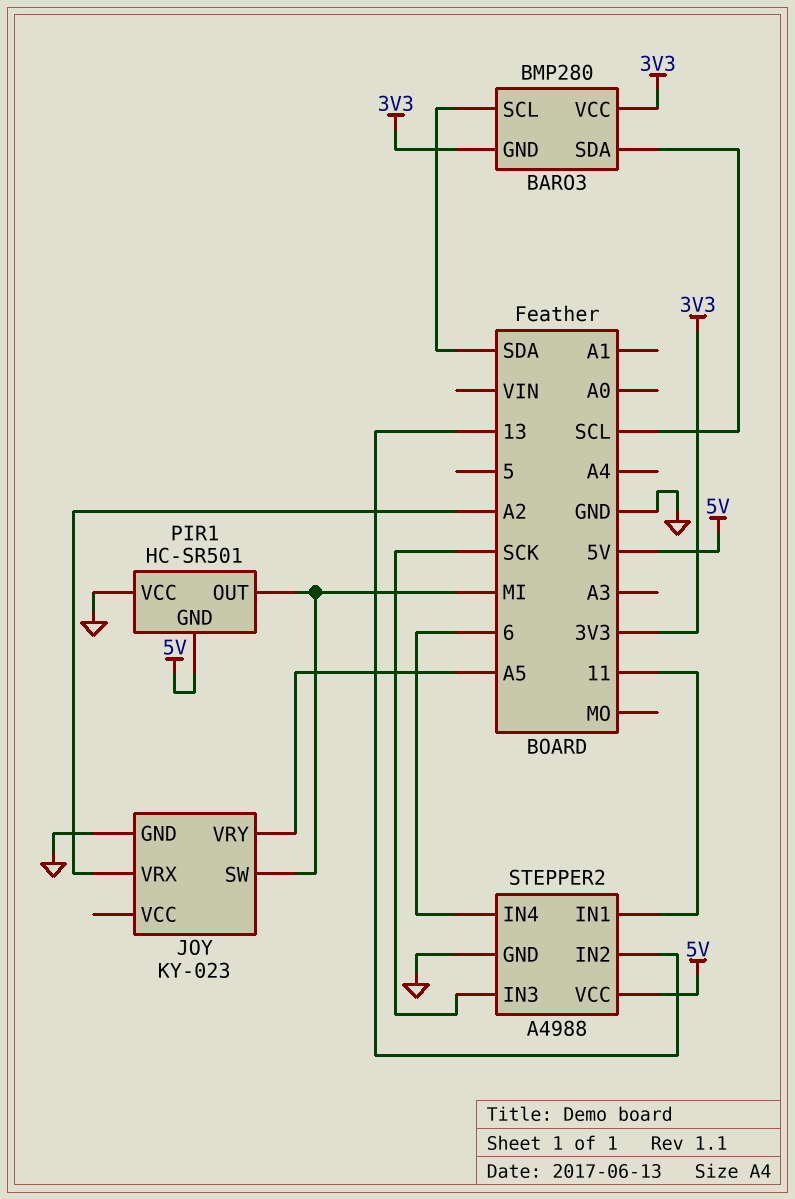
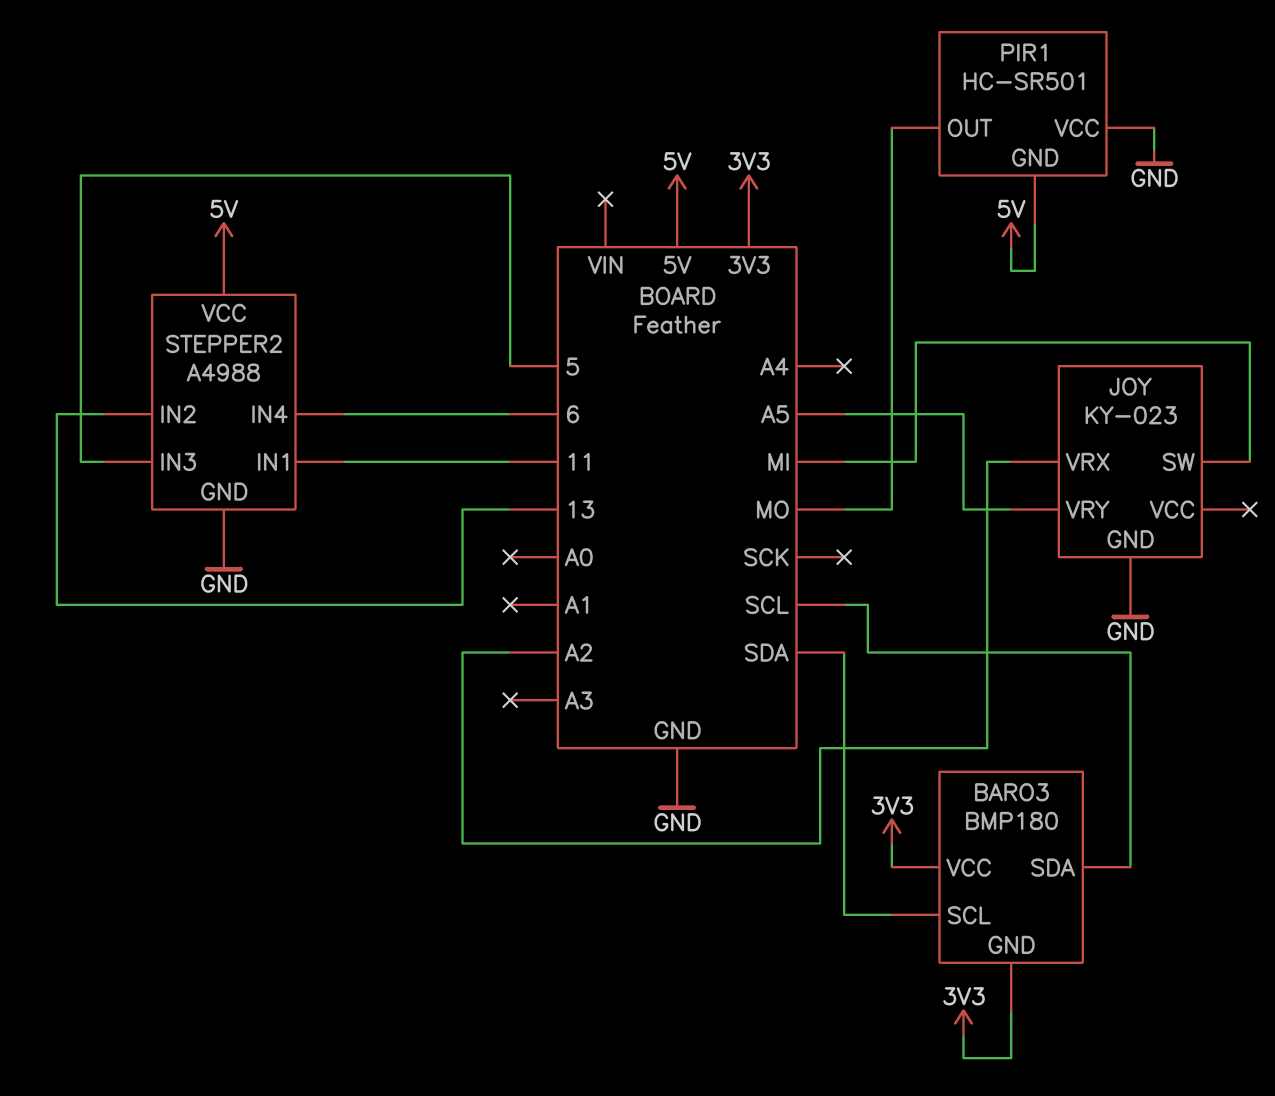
BARO3: BMP280 -> BMP180
PIR1 pin OUT: MI -> MO
STEPPER2 pin IN3: SCK -> 5

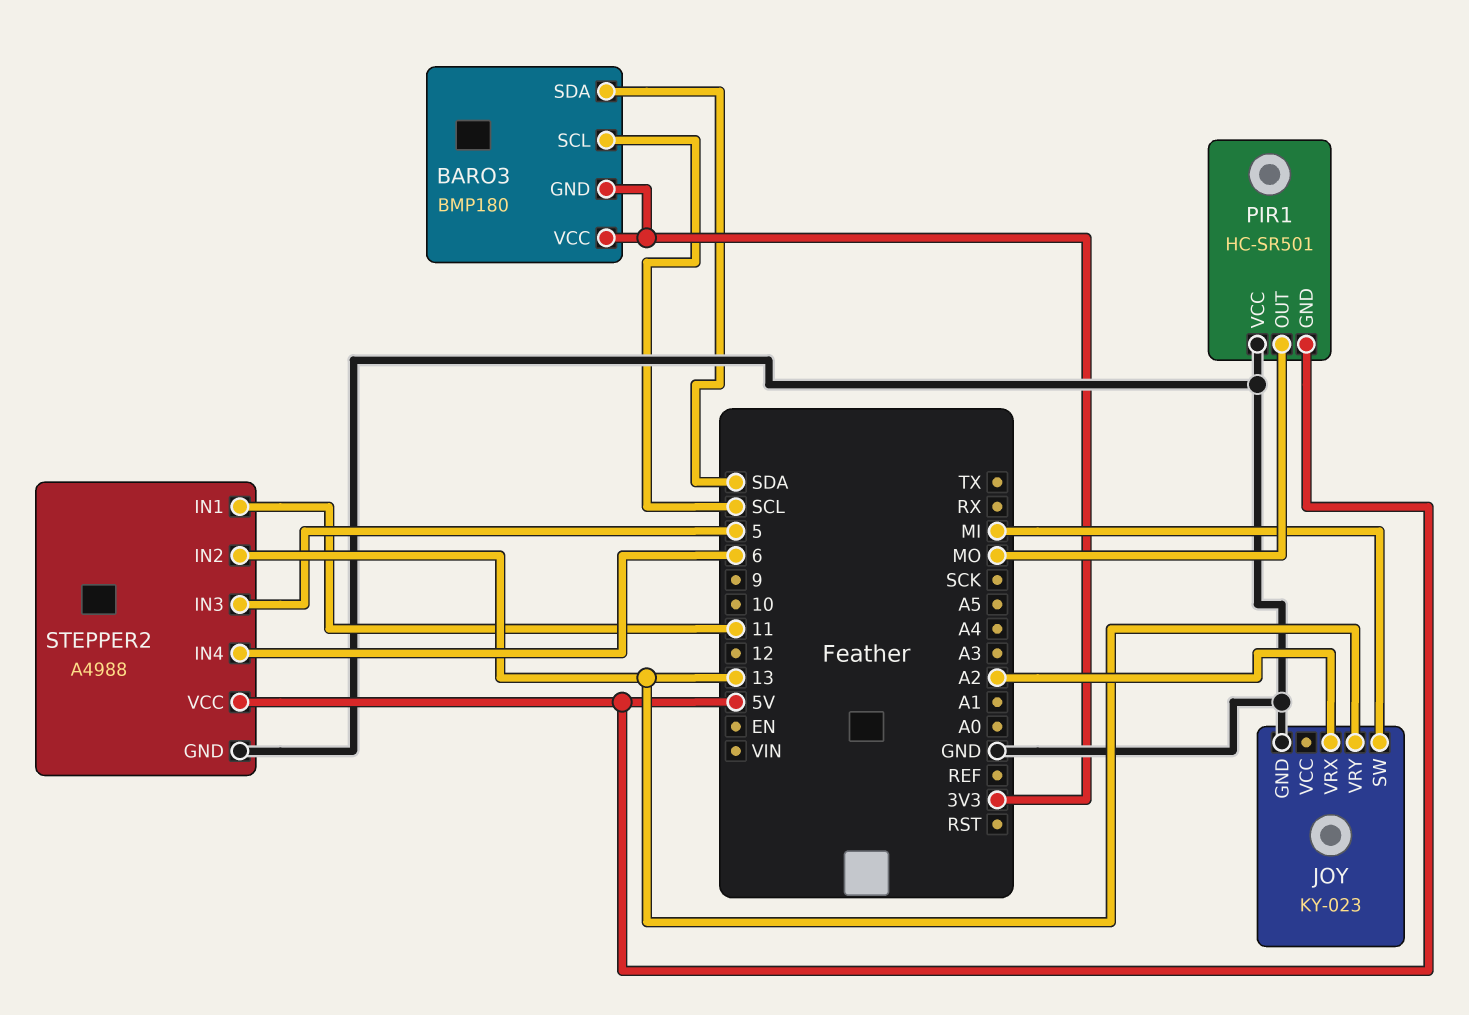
BARO3 pin SCL: SDA -> SCL
BARO3 pin SDA: SCL -> SDA
JOY pin VRY: A5 -> 13

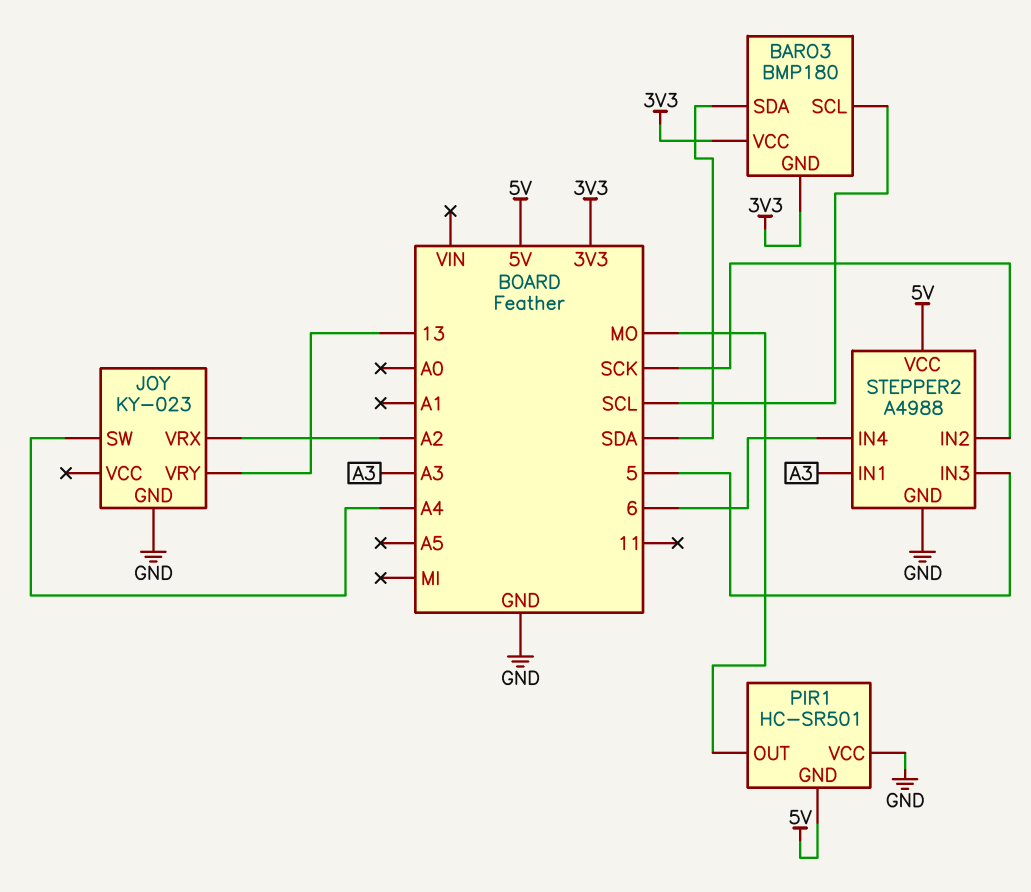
JOY pin SW: MI -> A4
STEPPER2 pin IN1: 11 -> A3
STEPPER2 pin IN2: 13 -> SCK

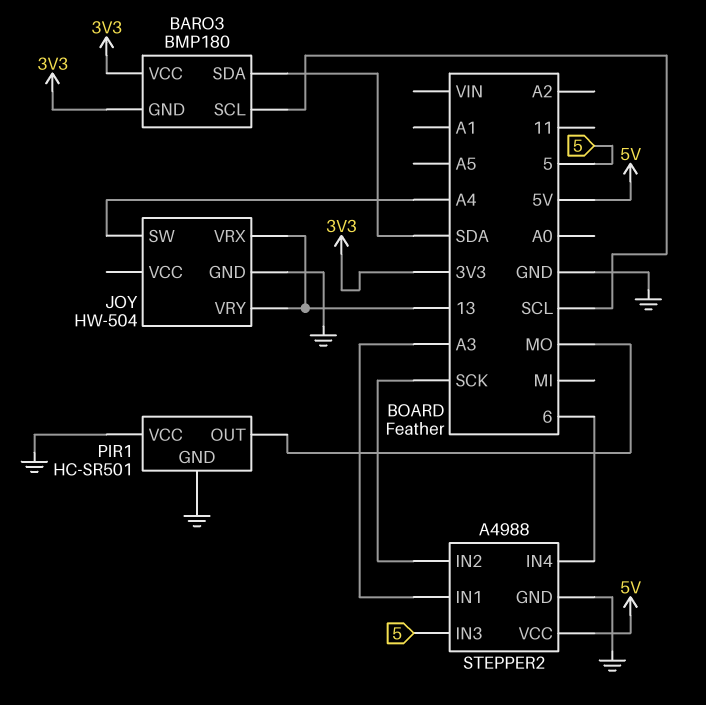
JOY: KY-023 -> HW-504
JOY pin VRX: A2 -> 13
PIR1 pin GND: 5V -> GND

